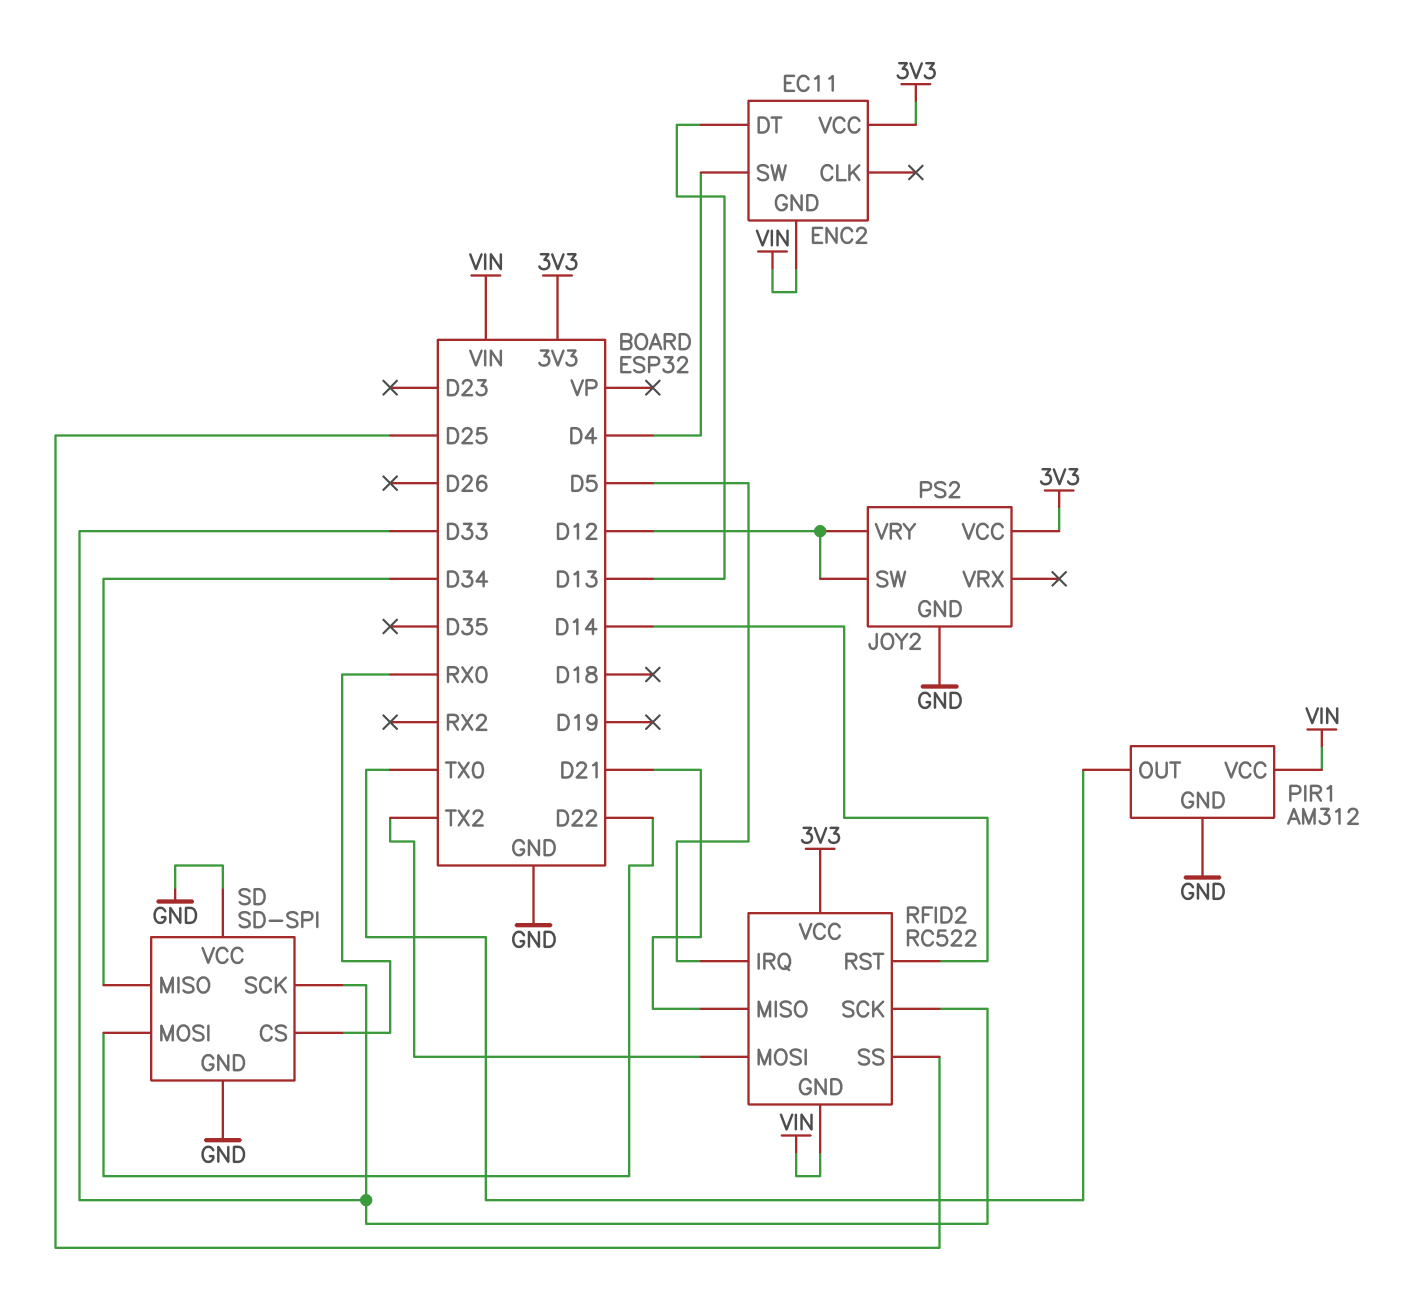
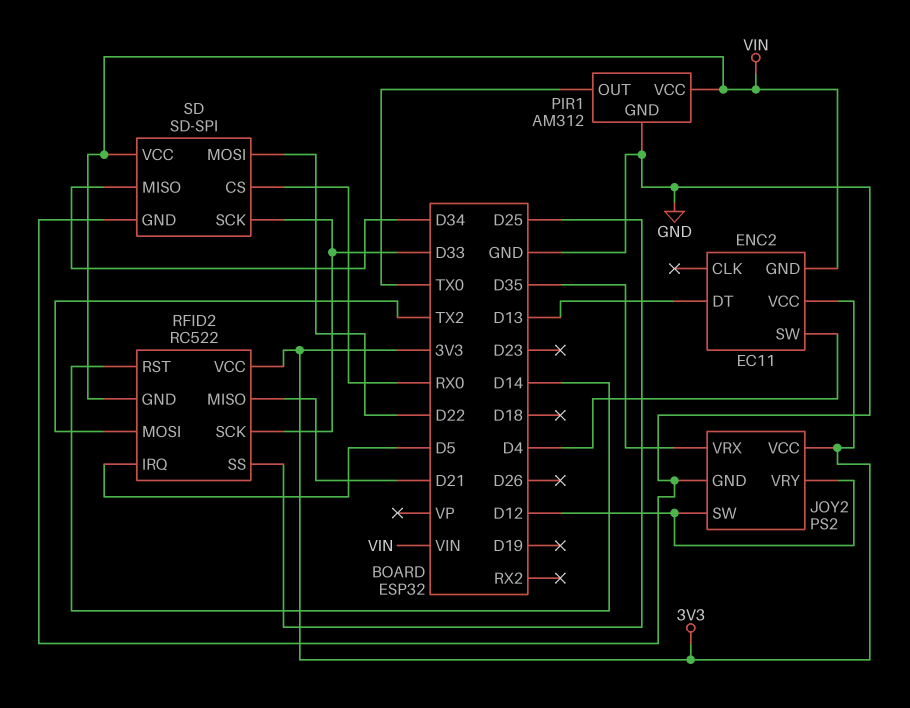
JOY2 pin VRX: none -> D35
SD pin VCC: GND -> VIN

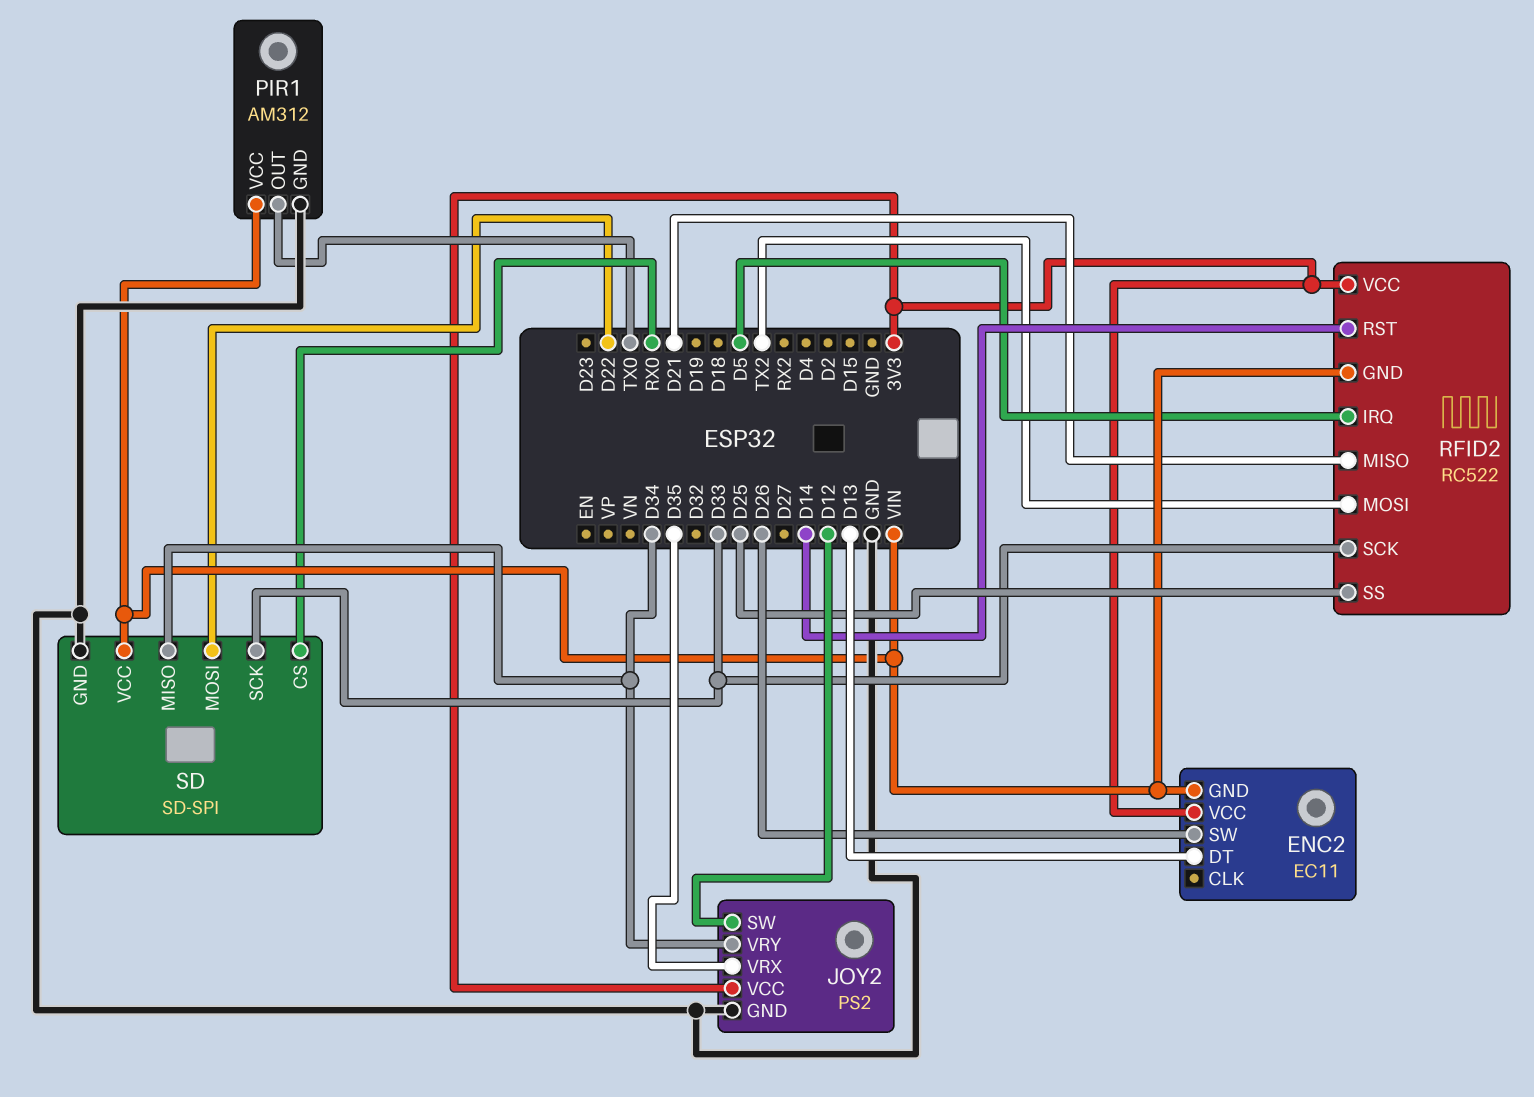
ENC2 pin SW: D4 -> D26
JOY2 pin VRY: D12 -> D34

